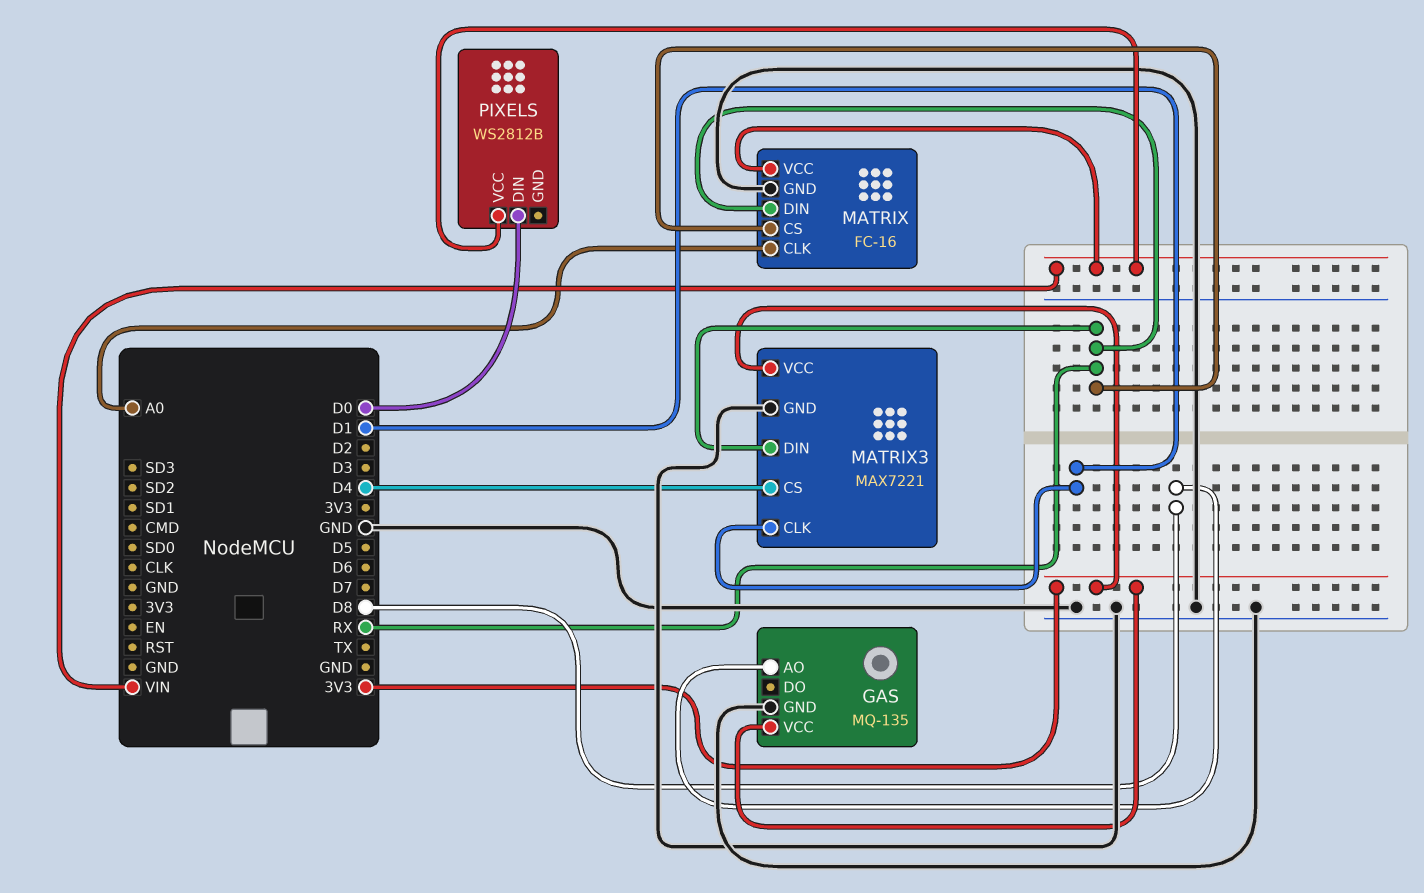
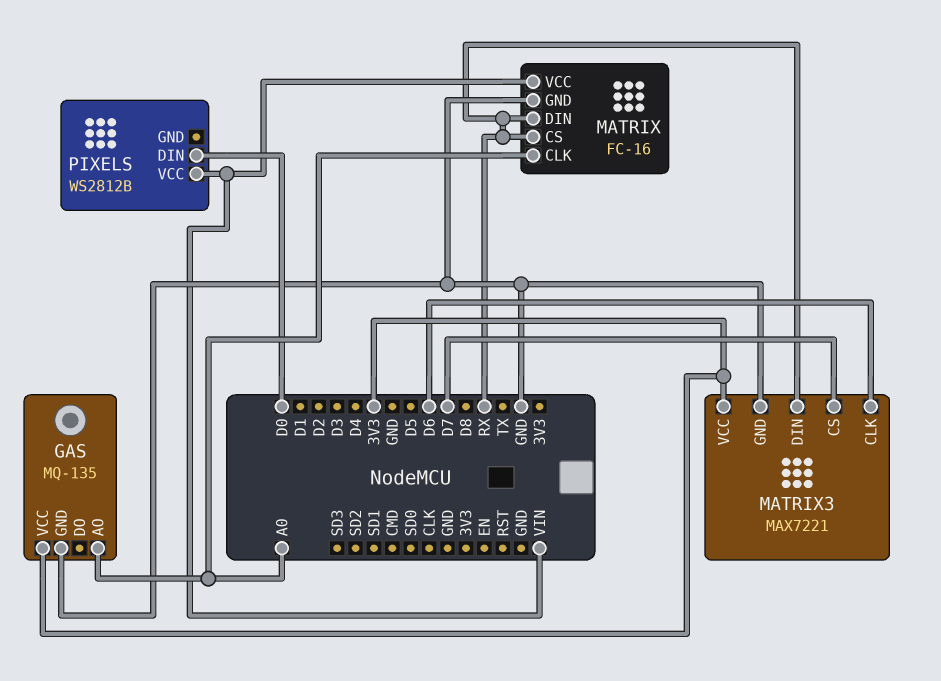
GAS pin AO: D8 -> A0
MATRIX3 pin CLK: D1 -> D6
MATRIX3 pin CS: D4 -> D7

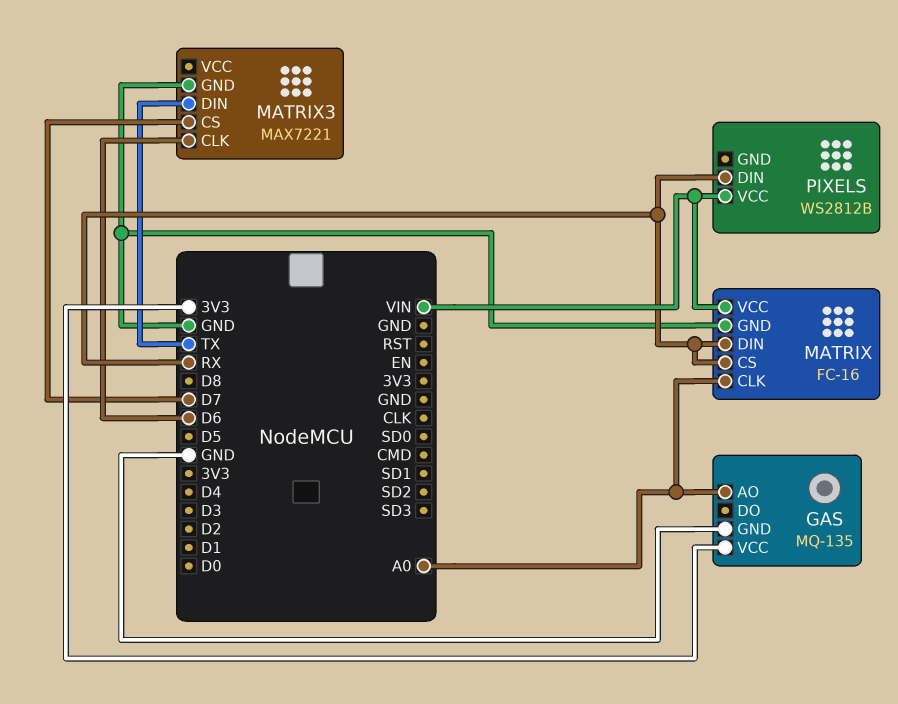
MATRIX3 pin DIN: RX -> TX
MATRIX3 pin VCC: 3V3 -> none
PIXELS pin DIN: D0 -> RX

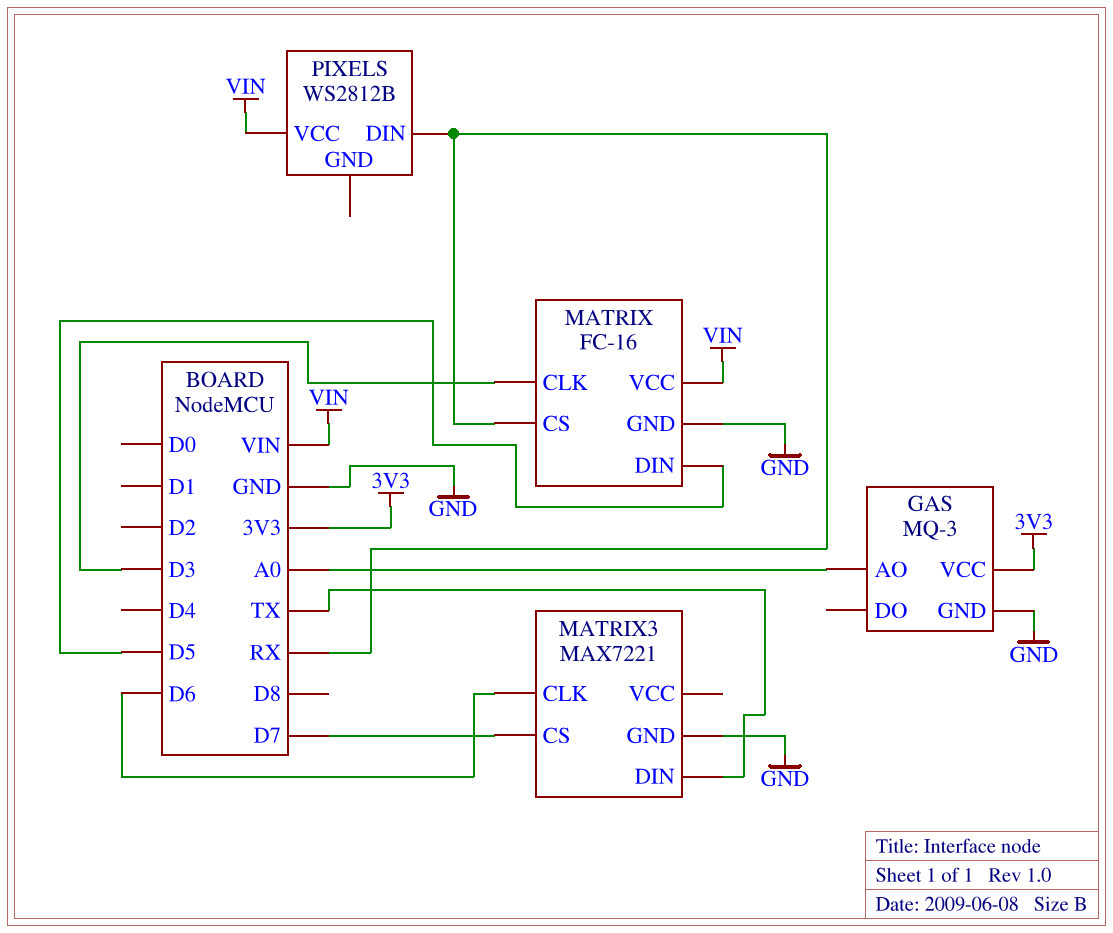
GAS: MQ-135 -> MQ-3
MATRIX pin CLK: A0 -> D3
MATRIX pin DIN: RX -> D5

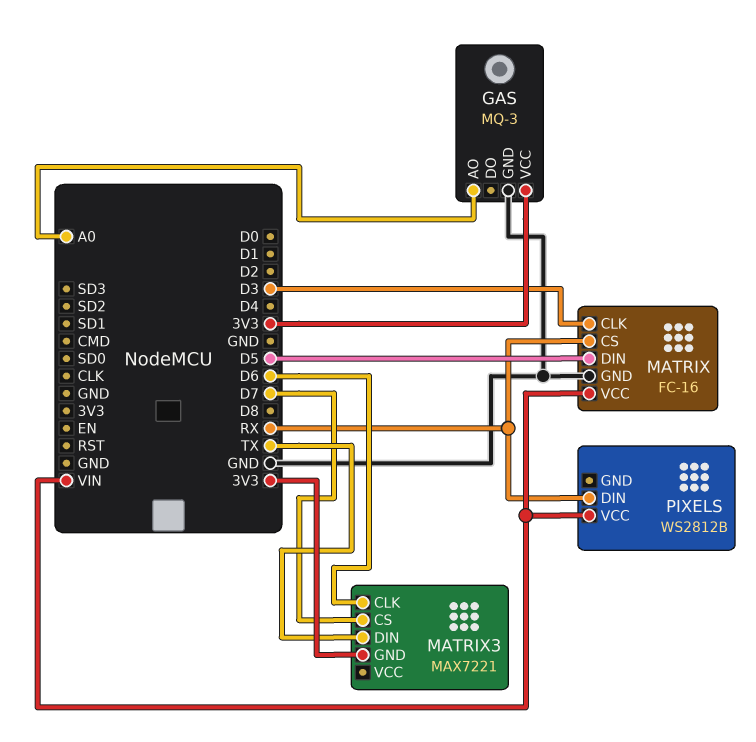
MATRIX3 pin GND: GND -> 3V3

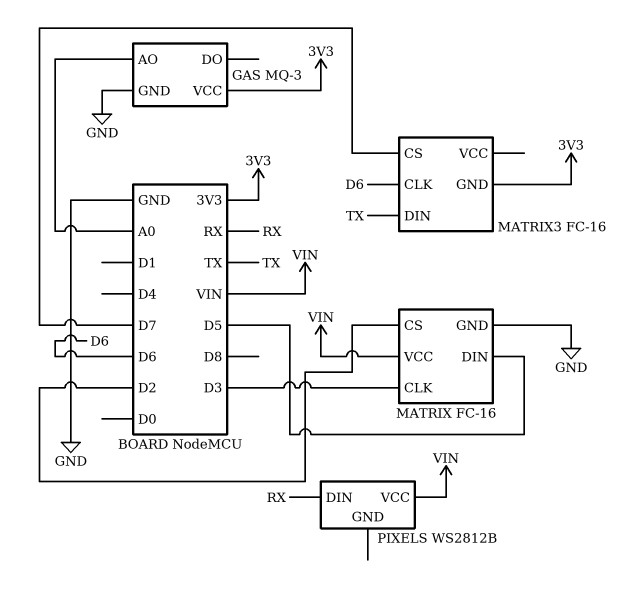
MATRIX pin CS: RX -> D2
MATRIX3: MAX7221 -> FC-16

